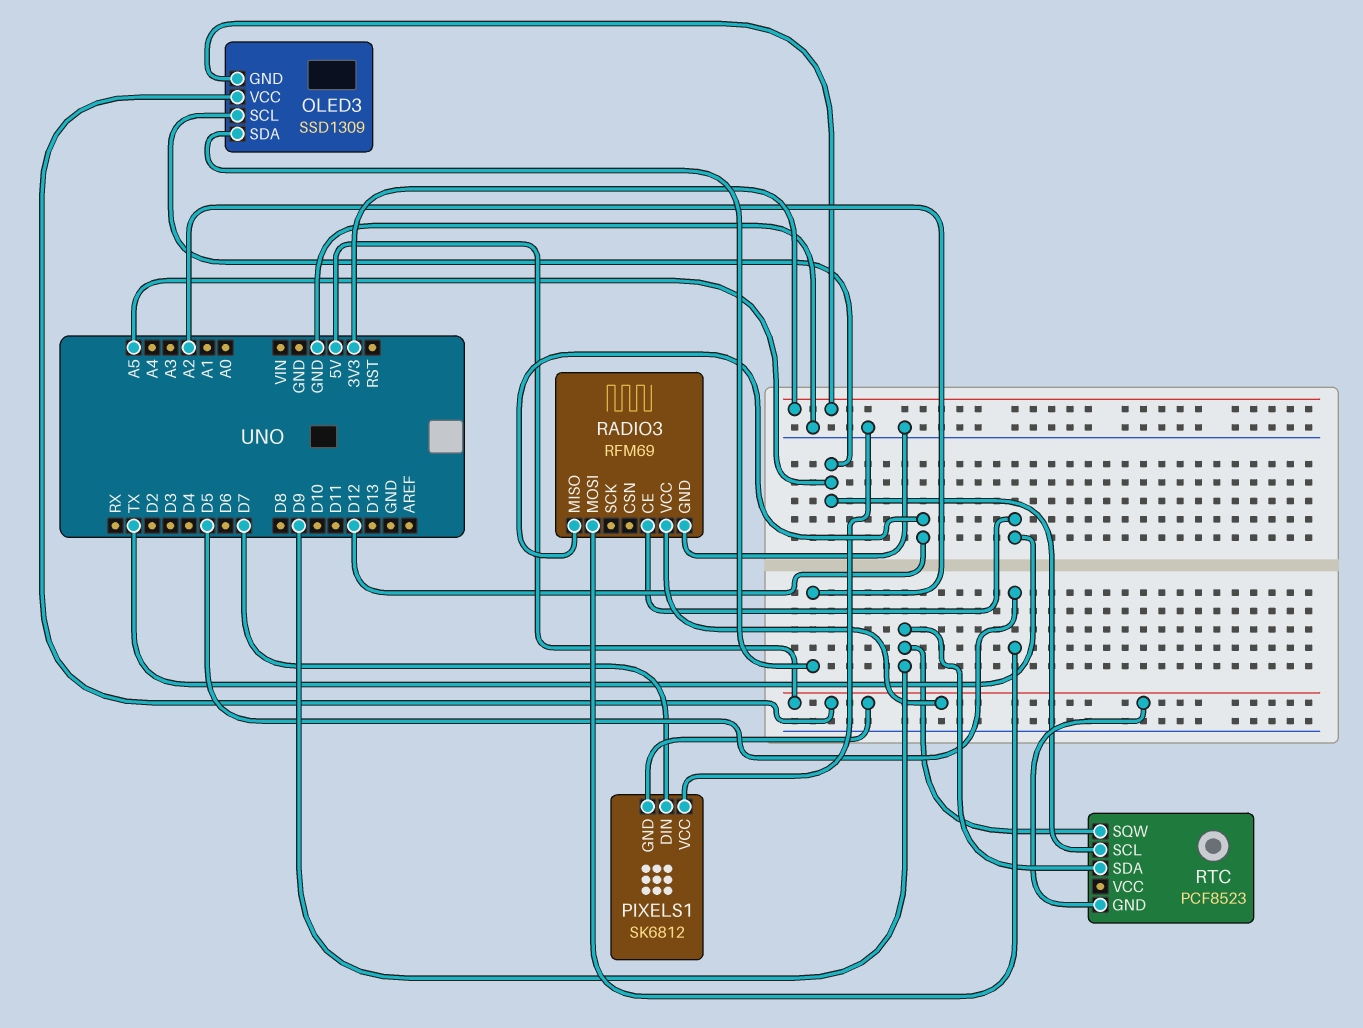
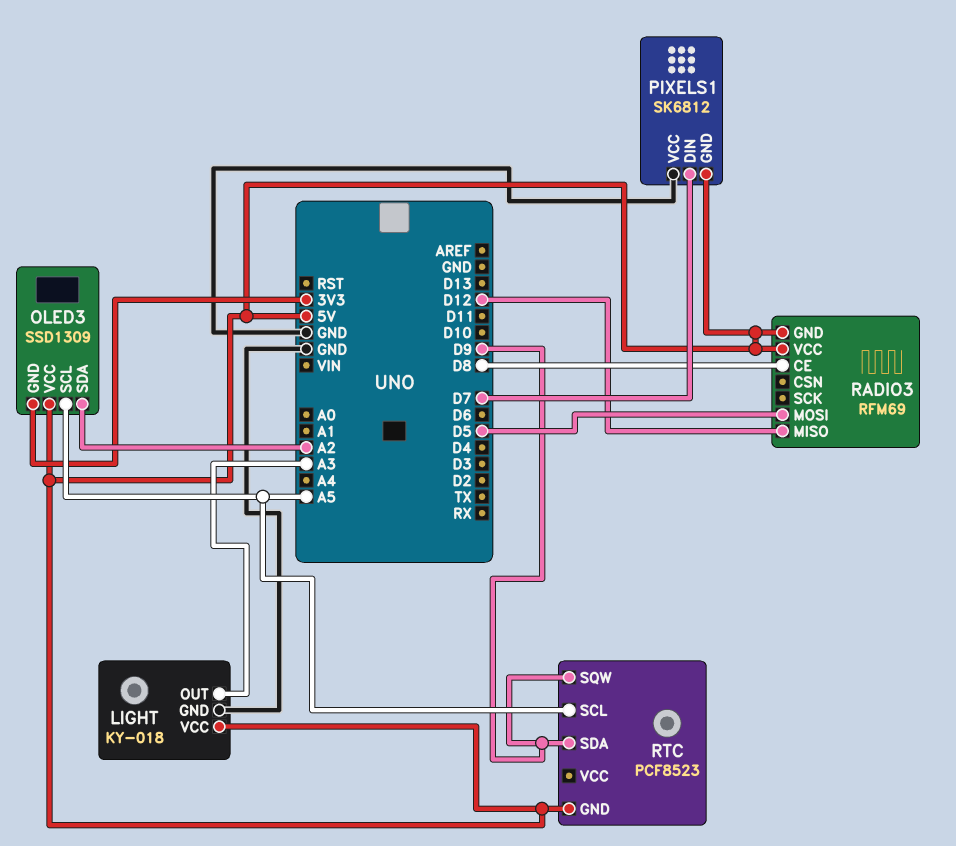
LIGHT: none -> KY-018
LIGHT pin GND: none -> GND
LIGHT pin OUT: none -> A3
LIGHT pin VCC: none -> 5V
RADIO3 pin CE: TX -> D8
RADIO3 pin GND: GND -> 5V

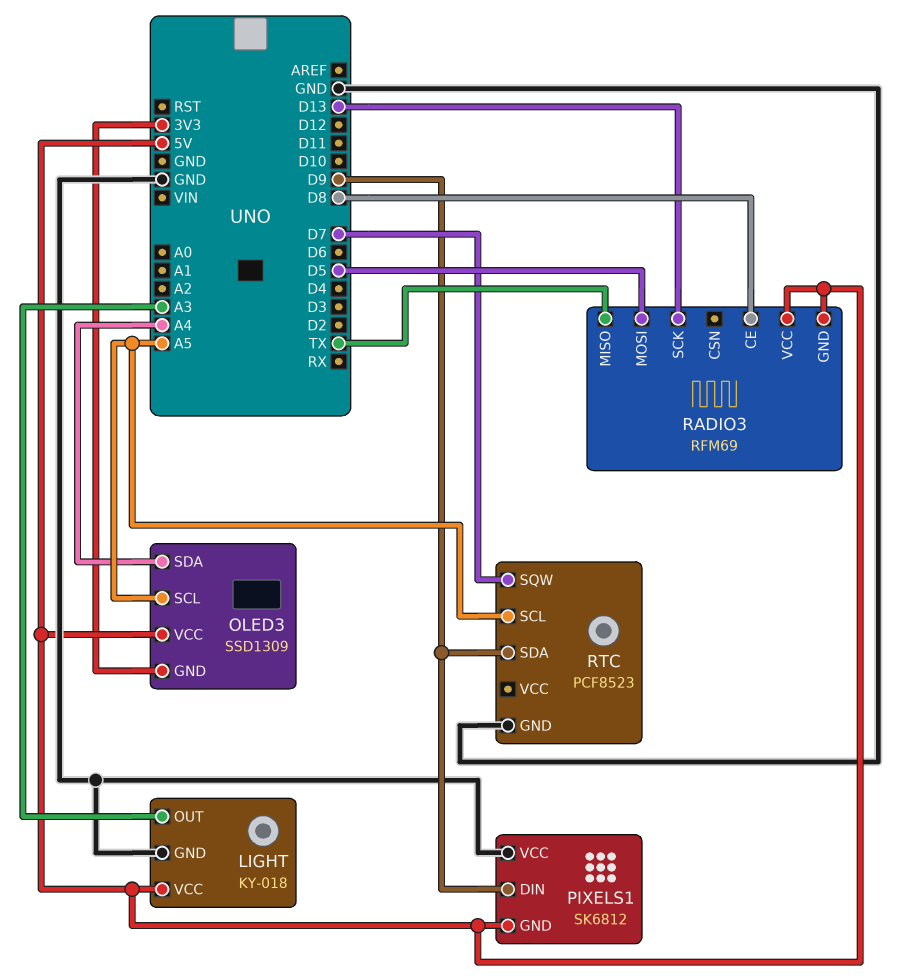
OLED3 pin SDA: A2 -> A4
PIXELS1 pin DIN: D7 -> D9
RADIO3 pin MISO: D12 -> TX
RADIO3 pin SCK: none -> D13
RTC pin GND: 5V -> GND
RTC pin SQW: D9 -> D7

